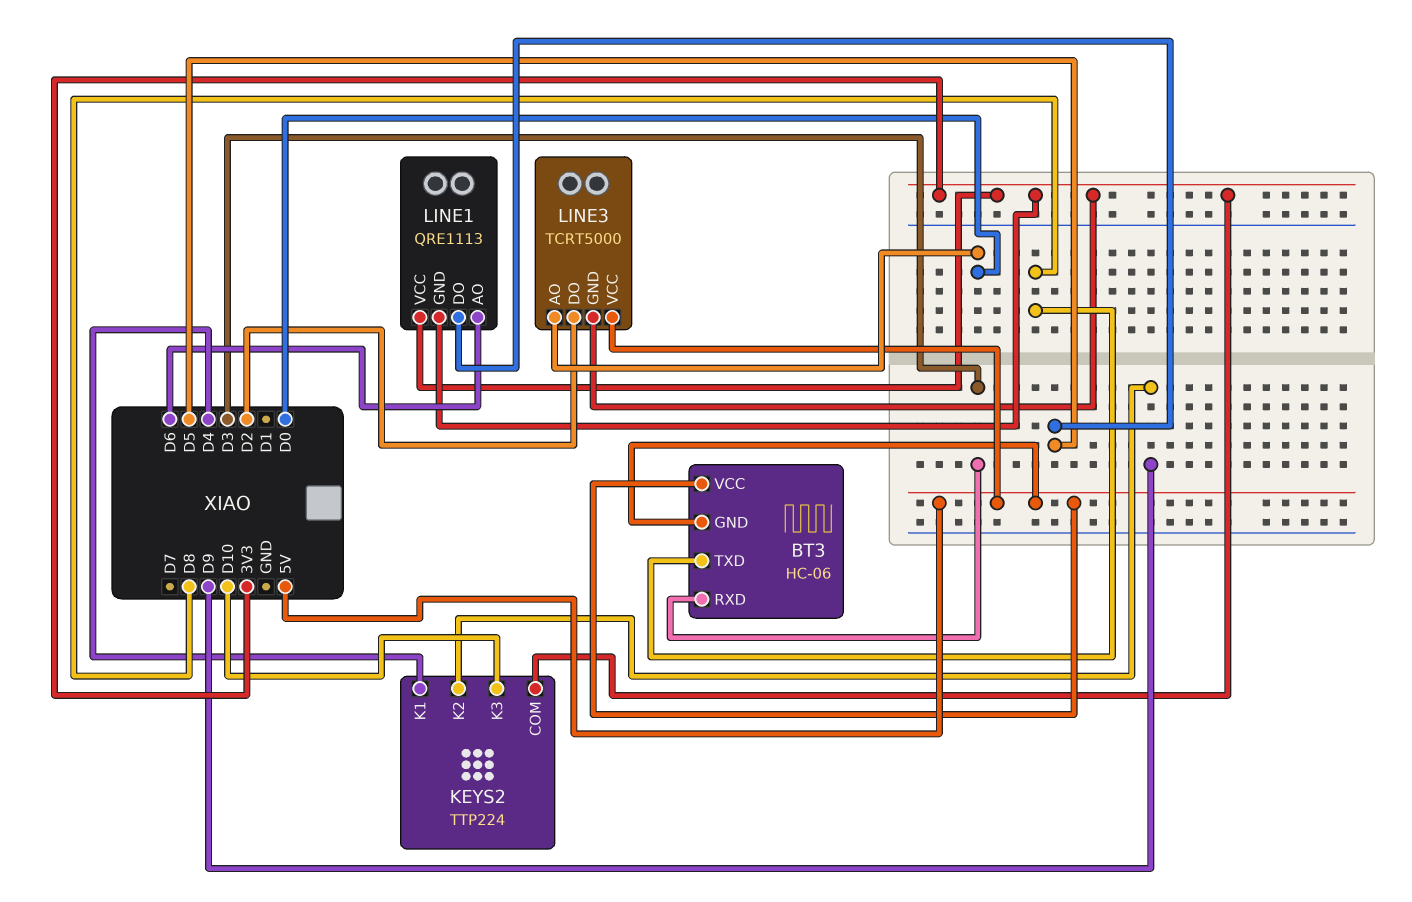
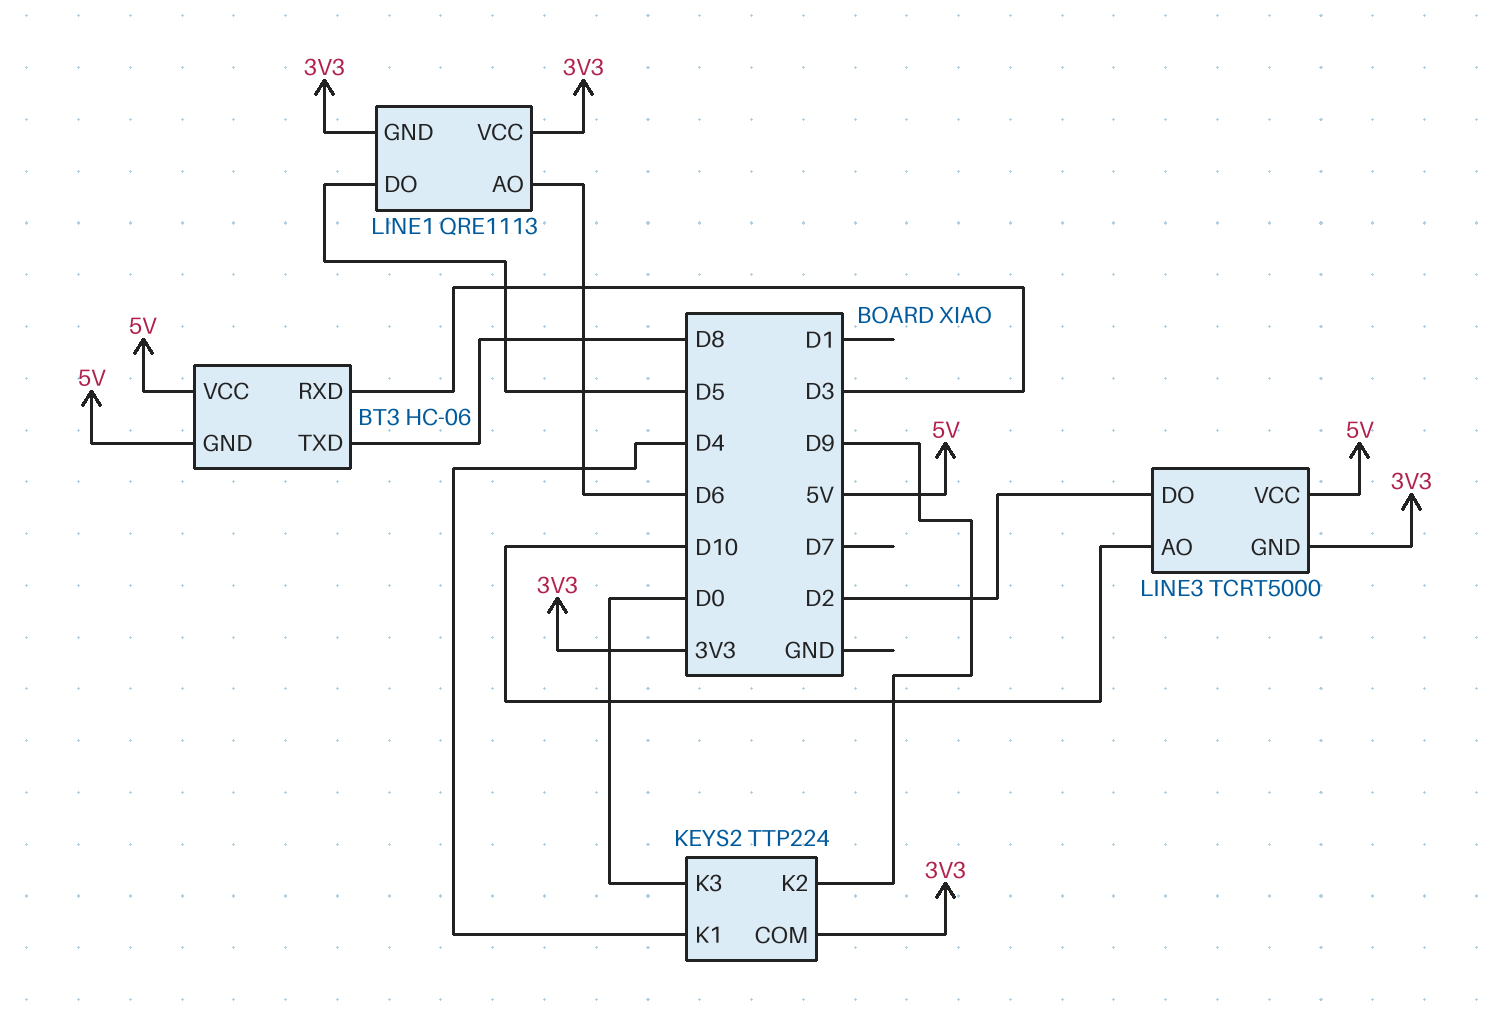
KEYS2 pin K3: D10 -> D0
LINE3 pin AO: D0 -> D10

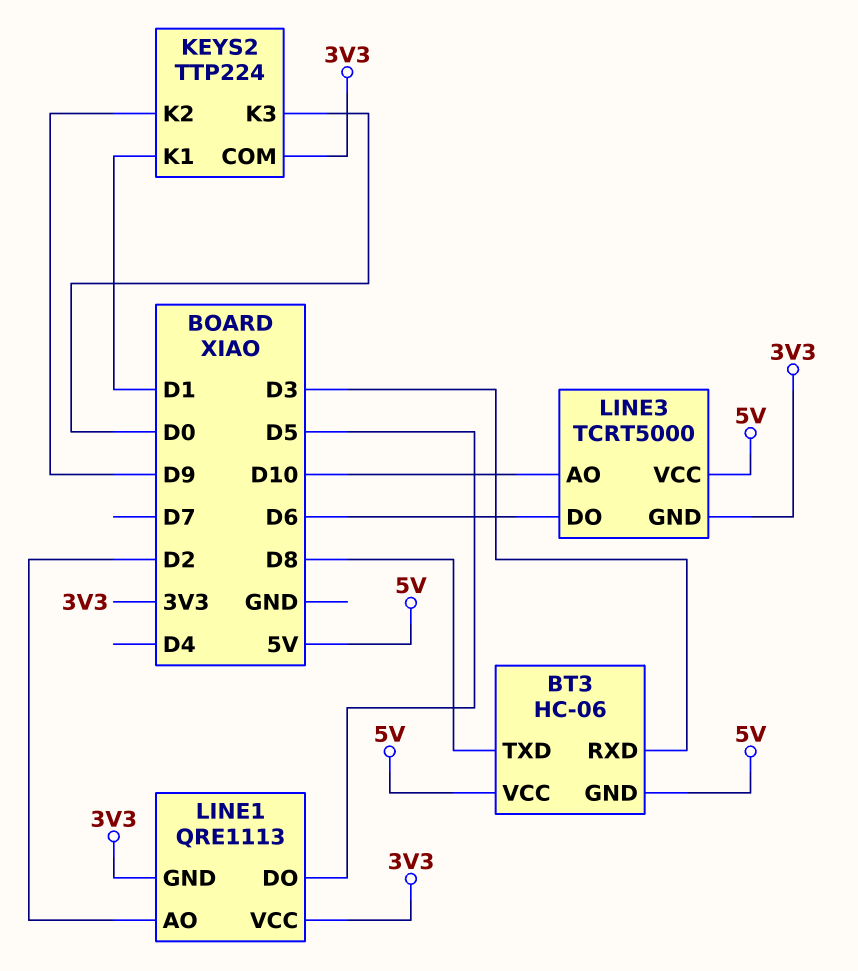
KEYS2 pin K1: D4 -> D1
LINE1 pin AO: D6 -> D2
LINE3 pin DO: D2 -> D6

